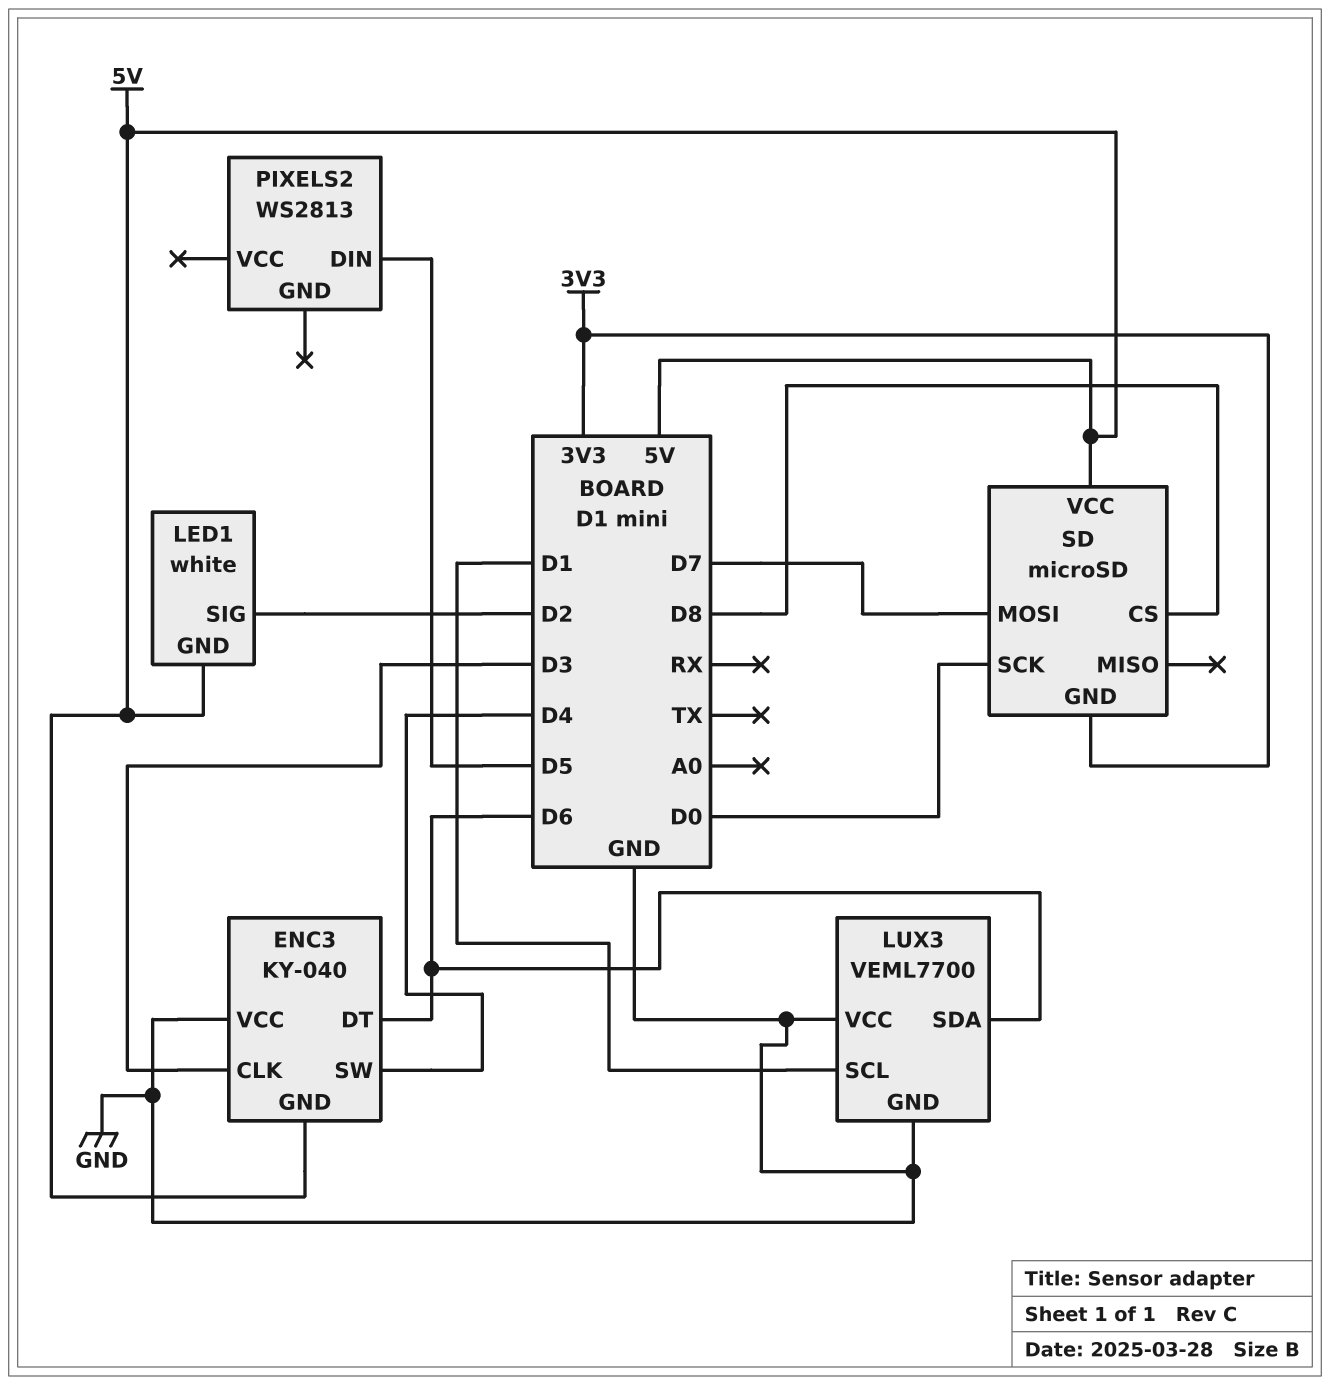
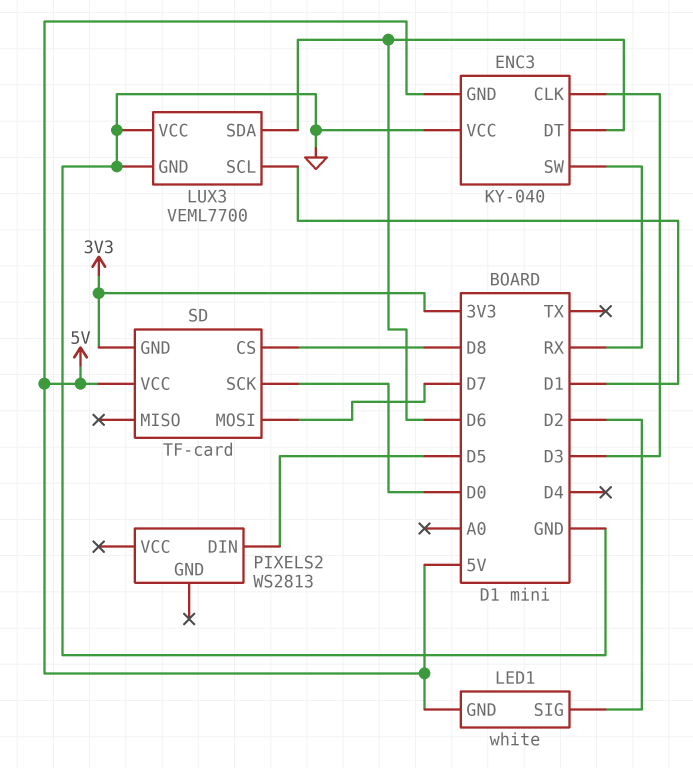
ENC3 pin SW: D4 -> RX
SD: microSD -> TF-card

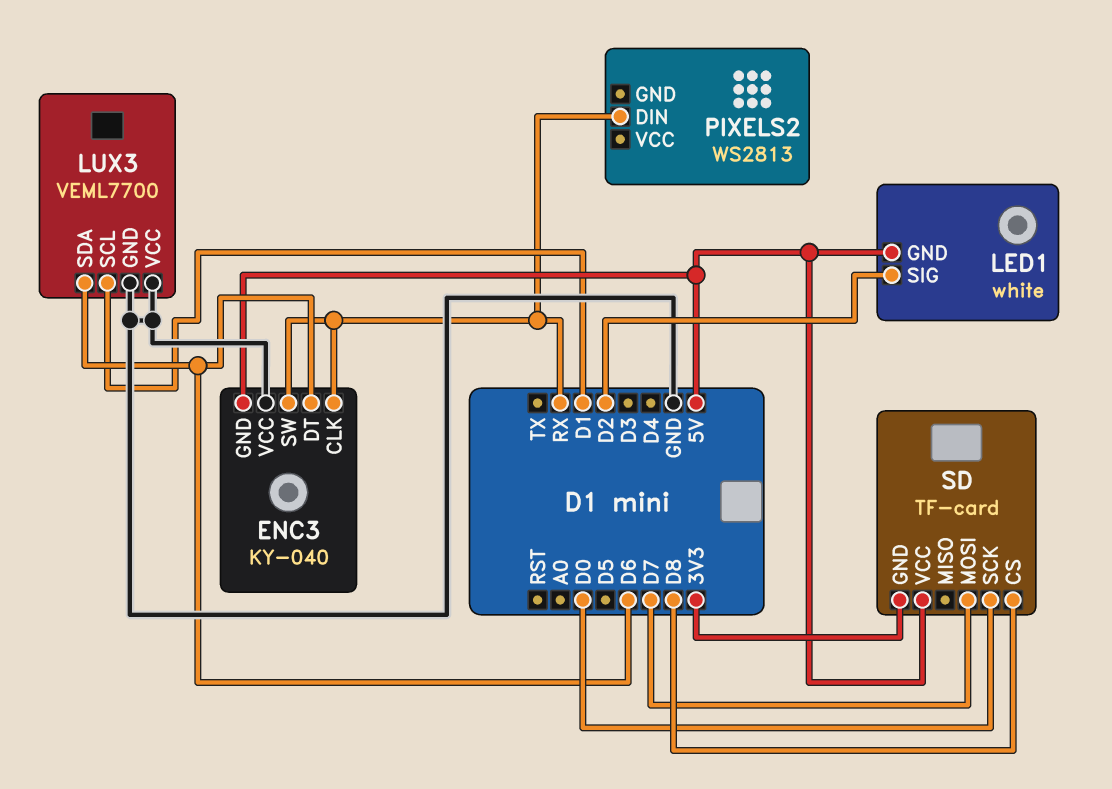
ENC3 pin CLK: D3 -> RX
PIXELS2 pin DIN: D5 -> RX

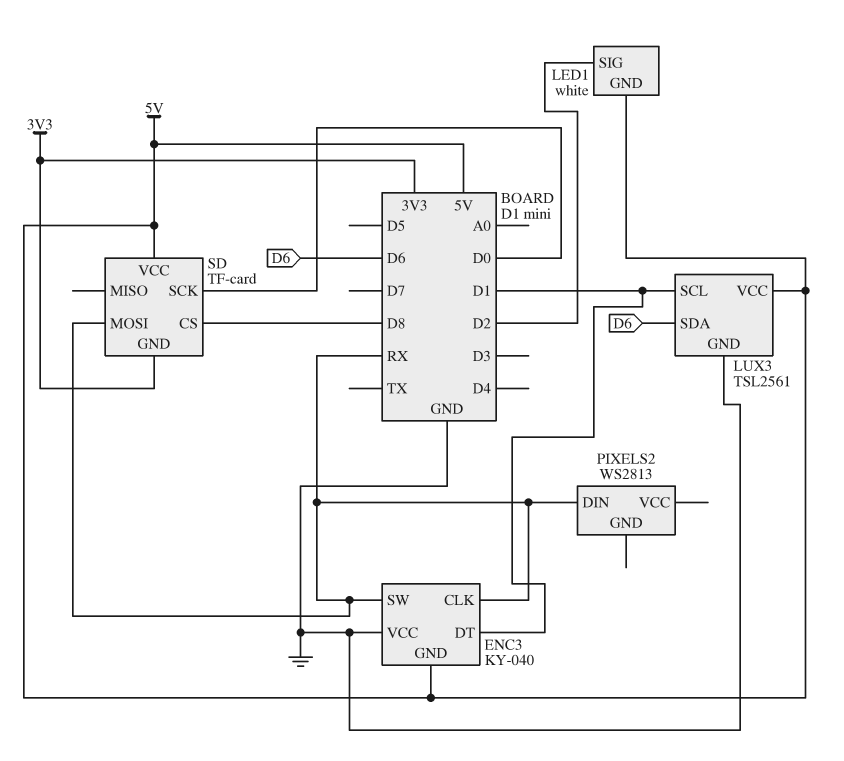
ENC3 pin DT: D6 -> D1
LUX3: VEML7700 -> TSL2561
LUX3 pin VCC: GND -> 5V
SD pin MOSI: D7 -> RX

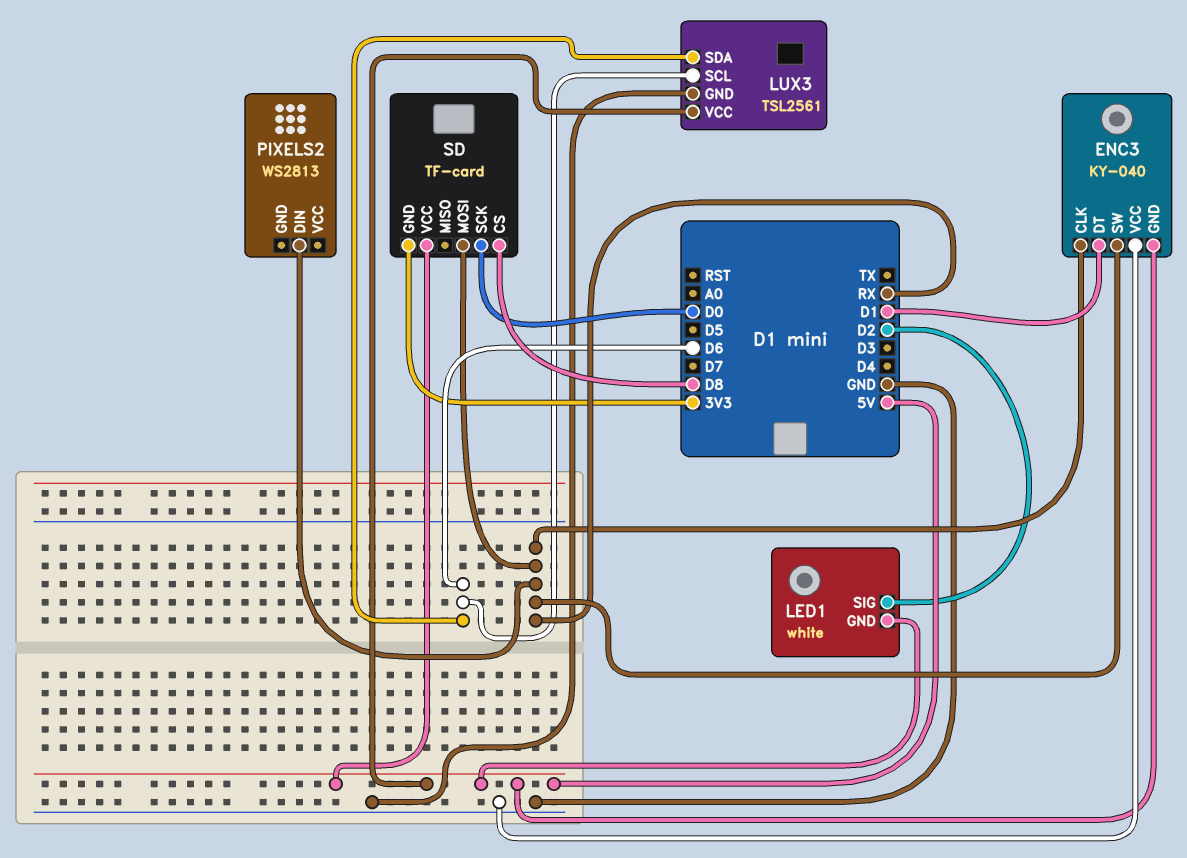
LUX3 pin SCL: D1 -> D6

